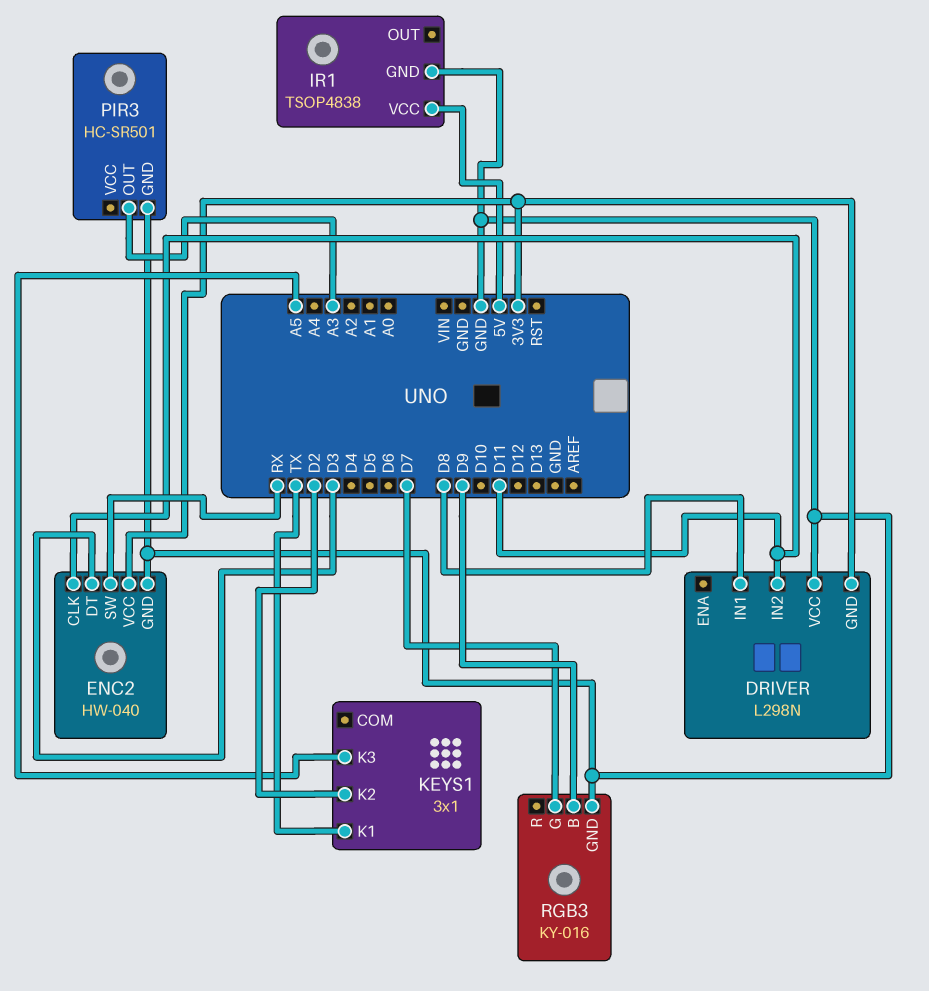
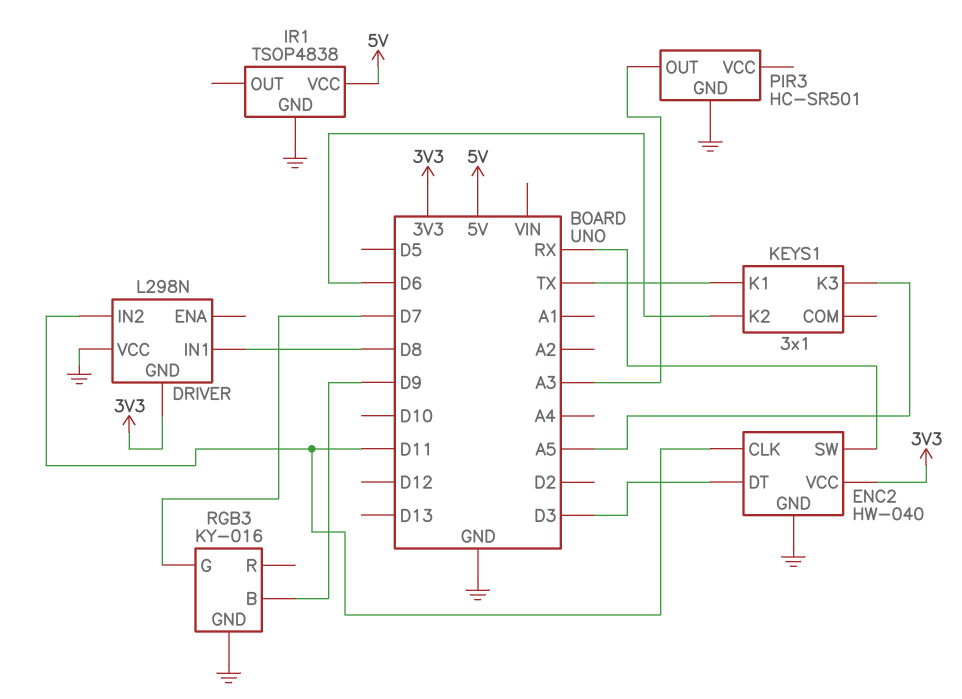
KEYS1 pin K2: D2 -> D6

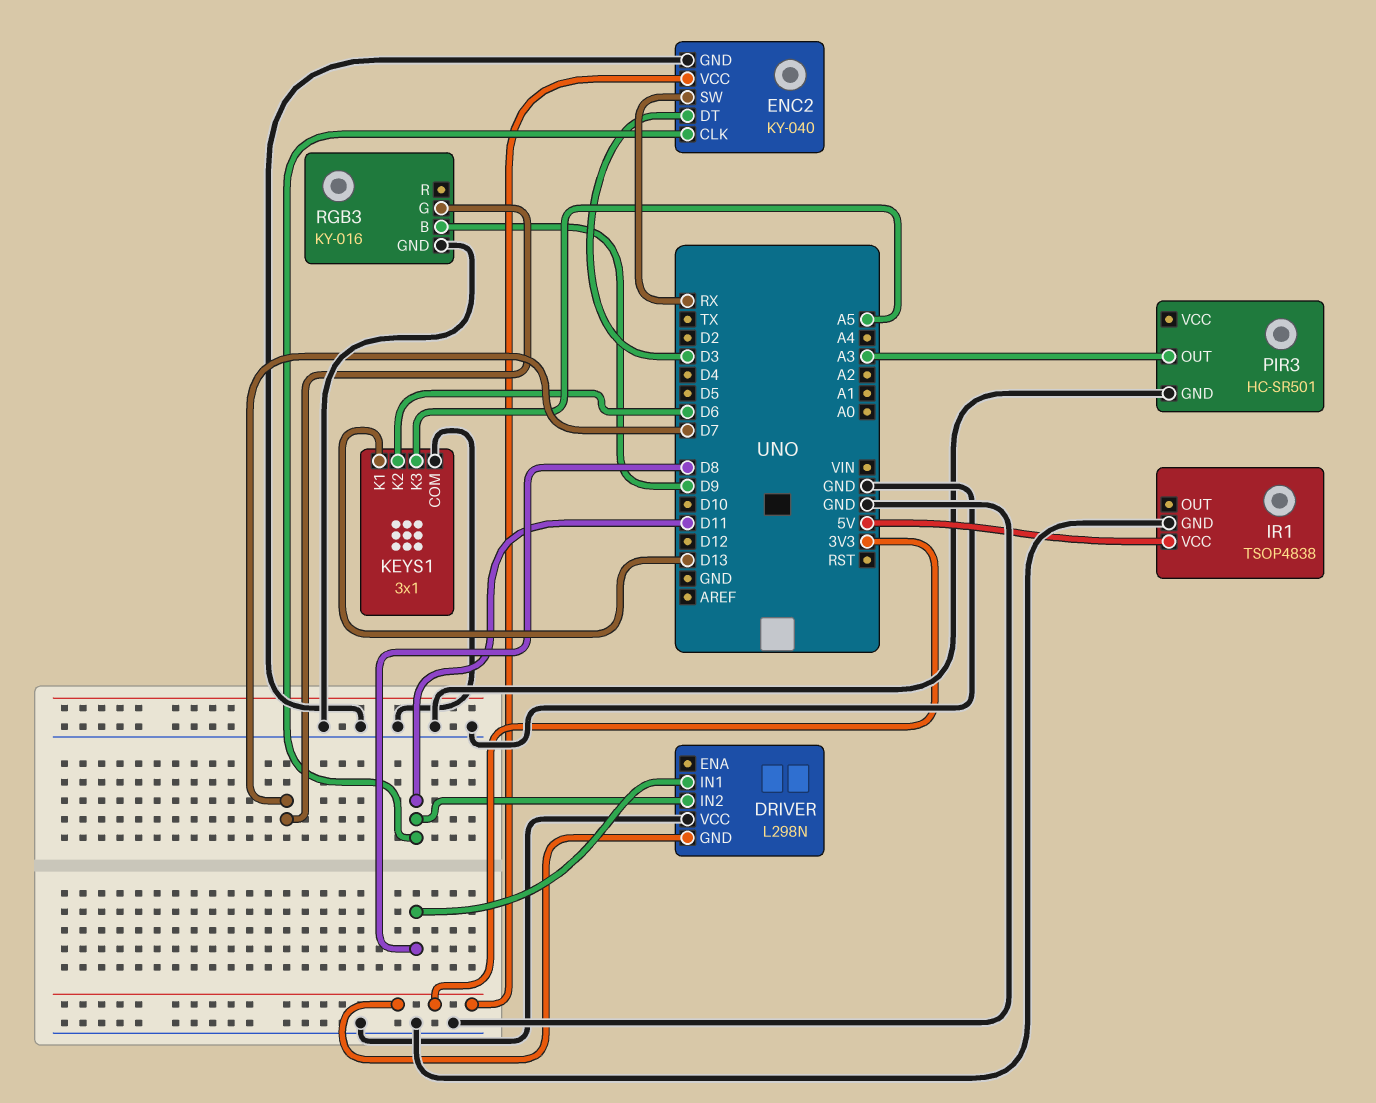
ENC2: HW-040 -> KY-040
KEYS1 pin COM: none -> GND
KEYS1 pin K1: TX -> D13

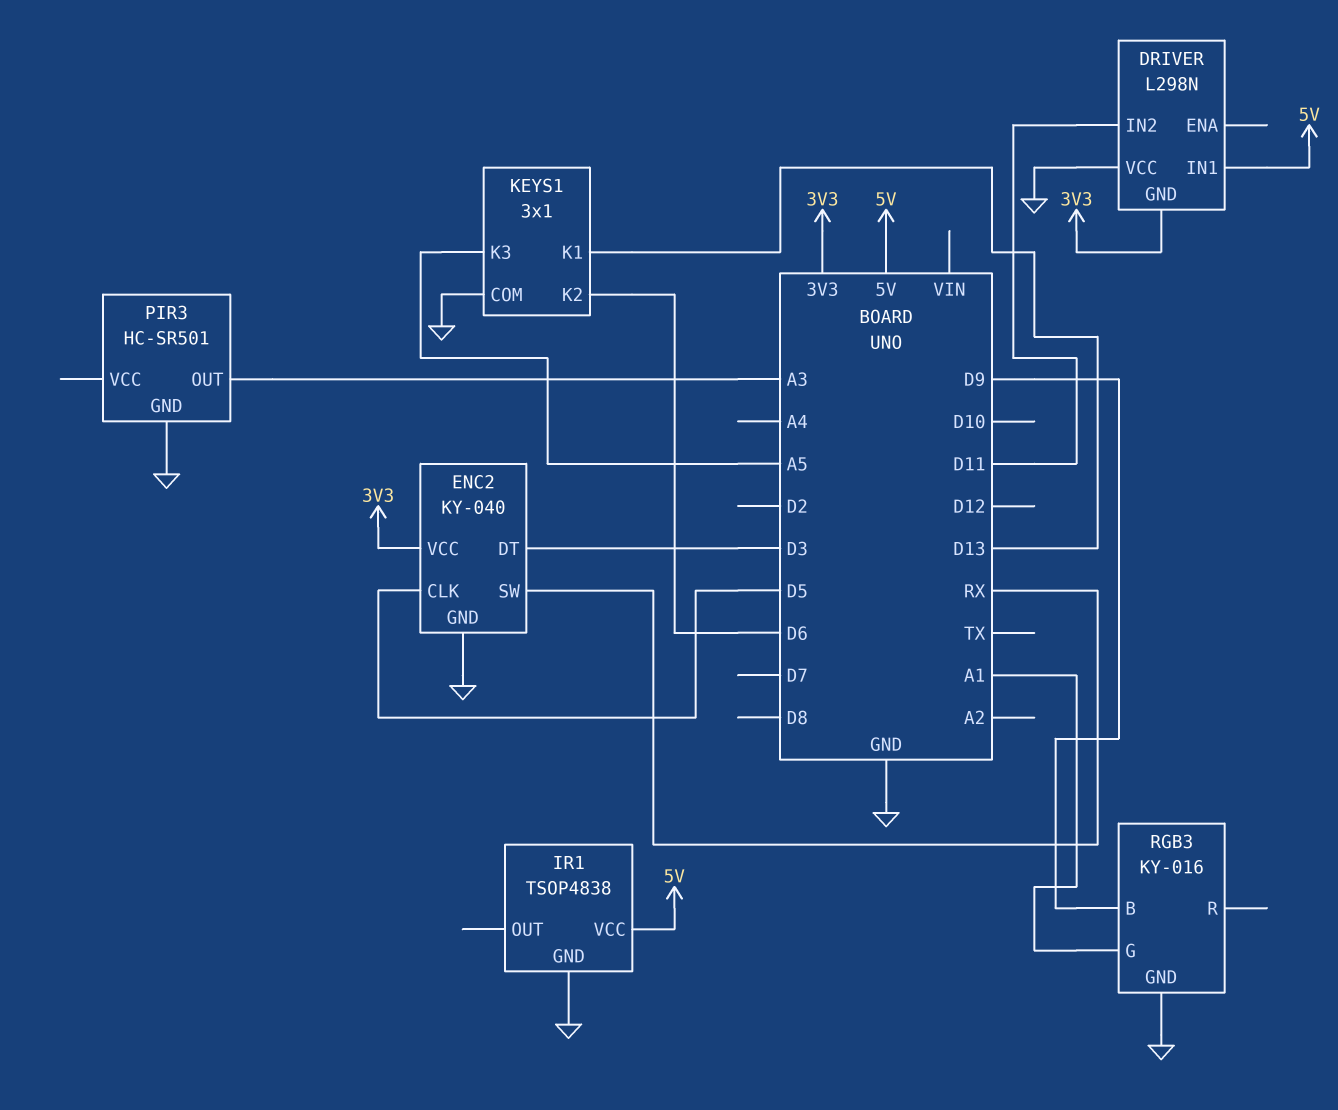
DRIVER pin IN1: D8 -> 5V
ENC2 pin CLK: D11 -> D5
RGB3 pin G: D7 -> A1

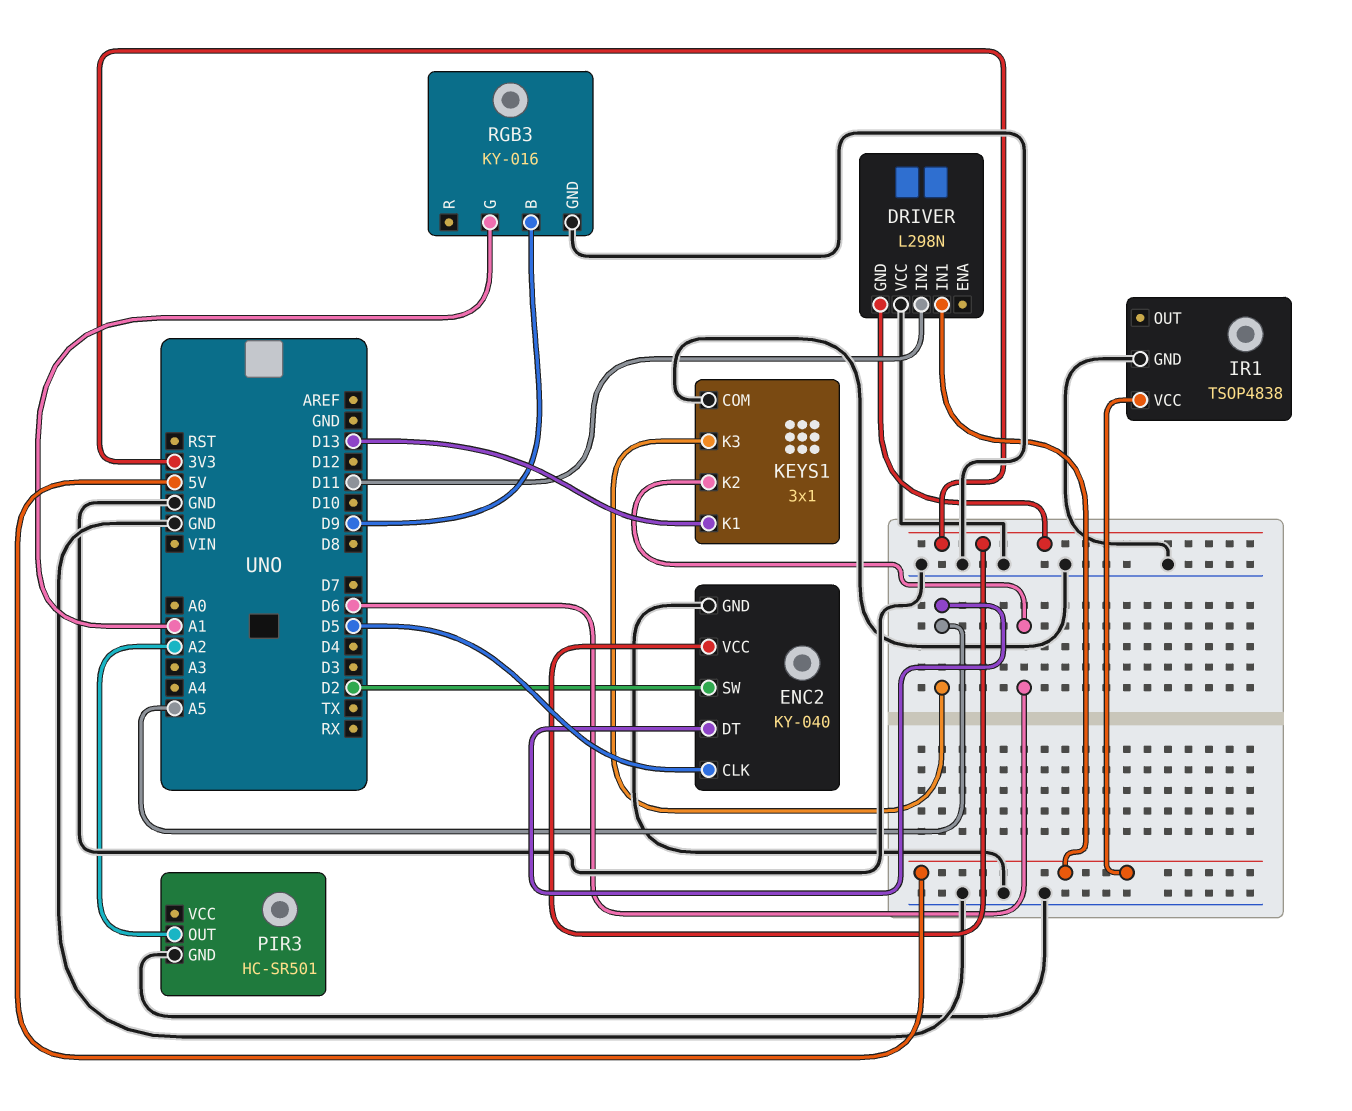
ENC2 pin DT: D3 -> A5
ENC2 pin SW: RX -> D2
PIR3 pin OUT: A3 -> A2

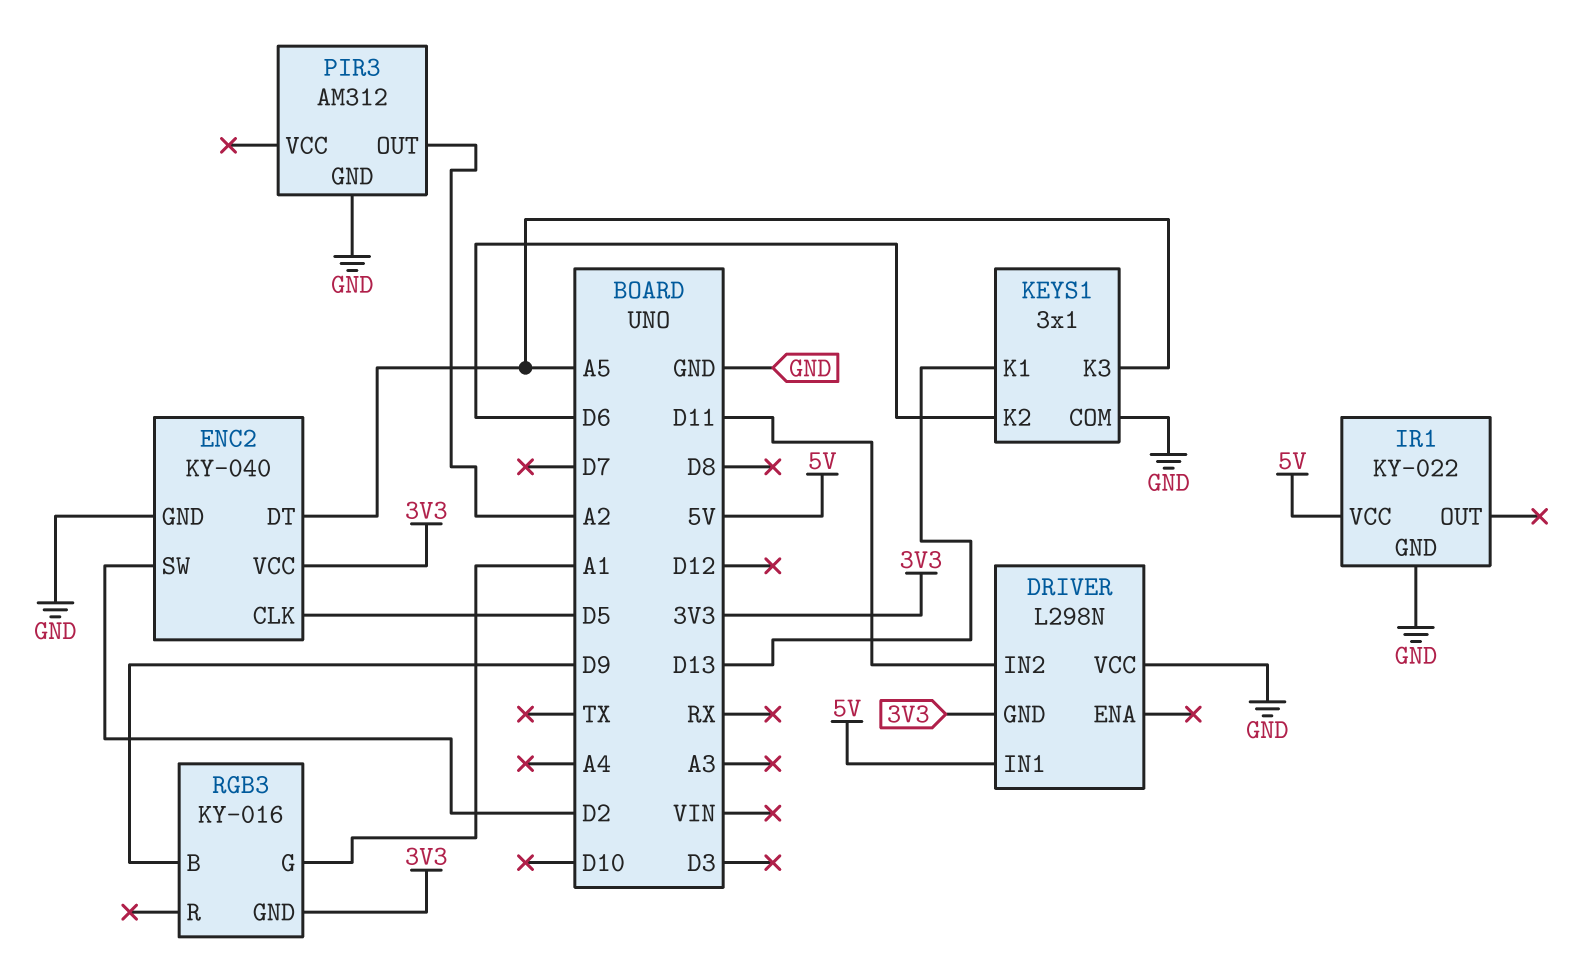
IR1: TSOP4838 -> KY-022
PIR3: HC-SR501 -> AM312
RGB3 pin GND: GND -> 3V3

